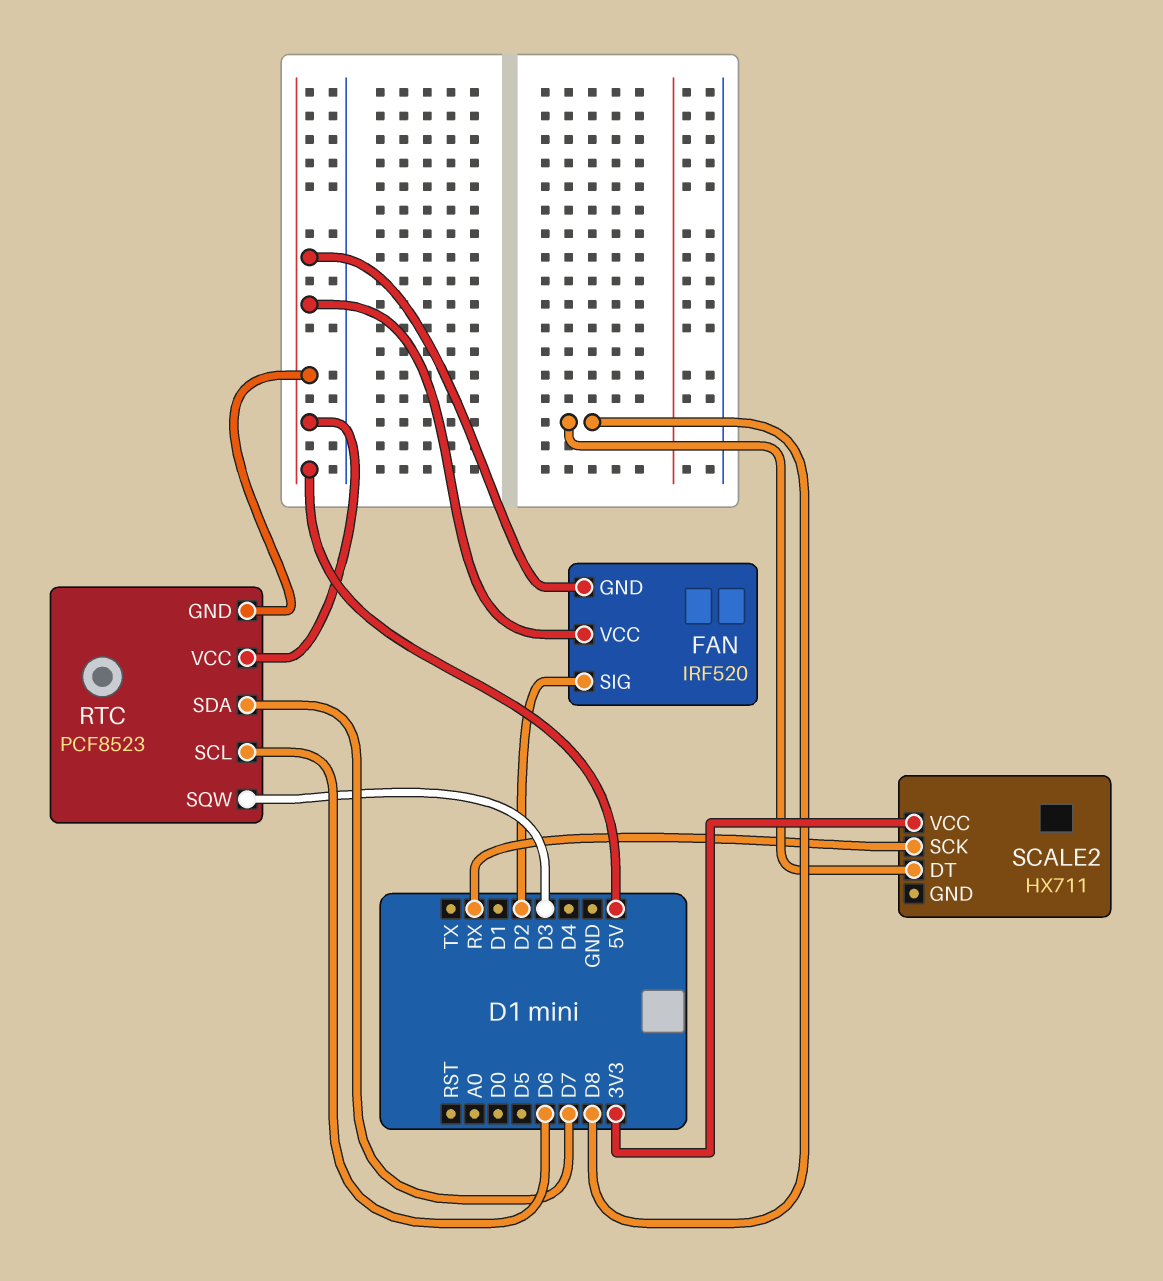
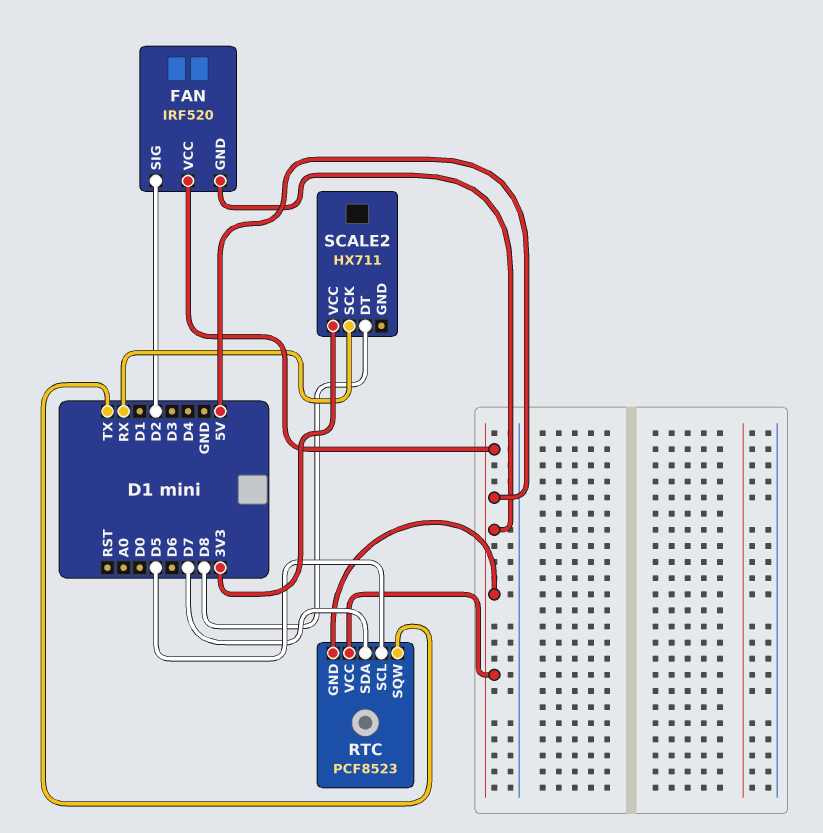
RTC pin SCL: D6 -> D5
RTC pin SQW: D3 -> TX

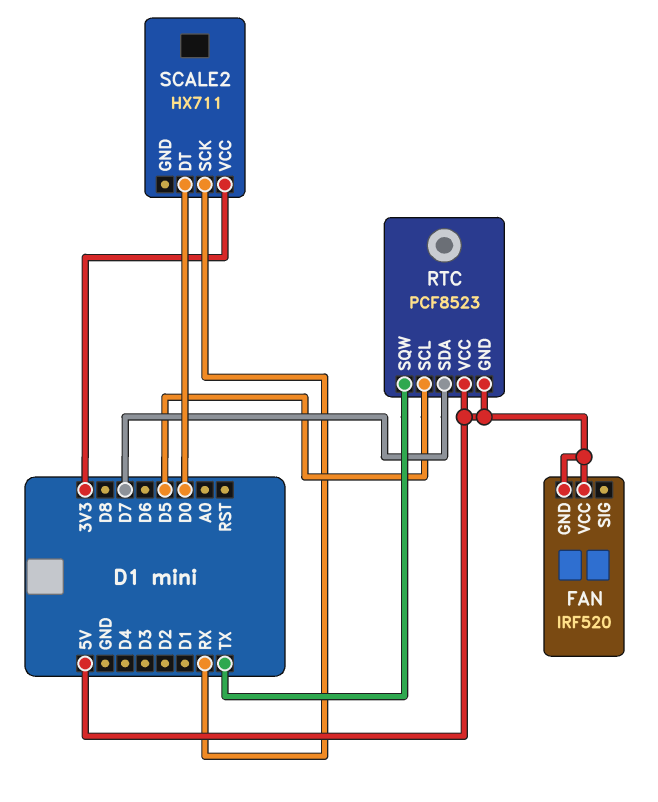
FAN pin SIG: D2 -> none
SCALE2 pin DT: D8 -> D0

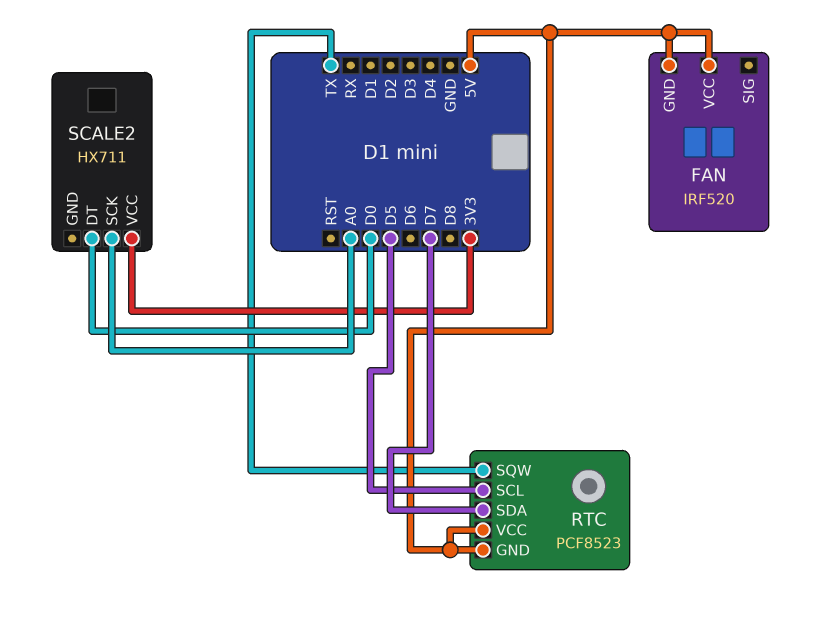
SCALE2 pin SCK: RX -> A0

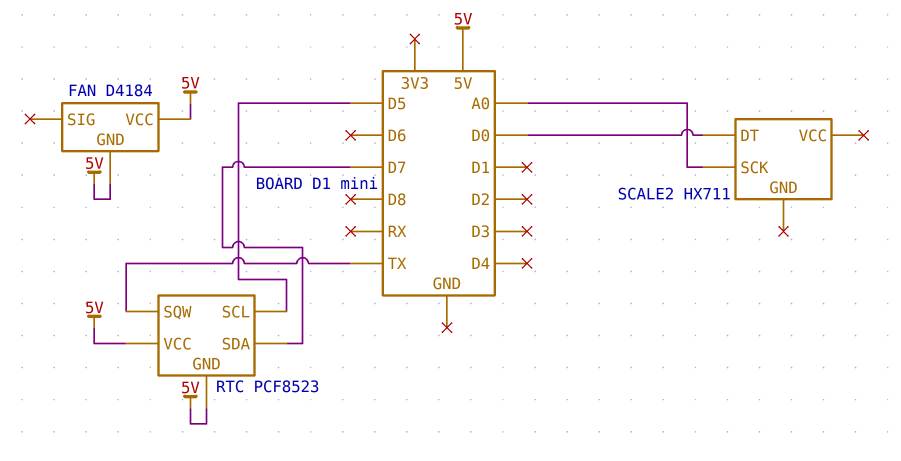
FAN: IRF520 -> D4184
SCALE2 pin VCC: 3V3 -> none

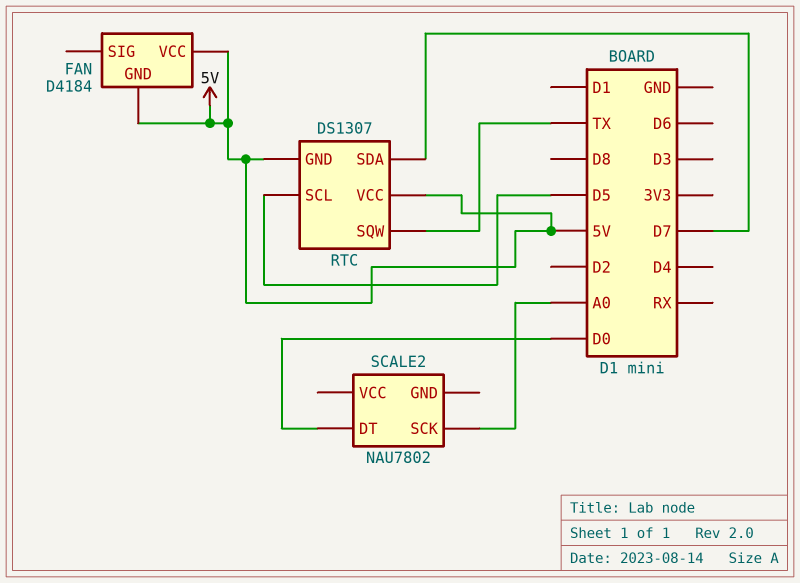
RTC: PCF8523 -> DS1307
SCALE2: HX711 -> NAU7802

